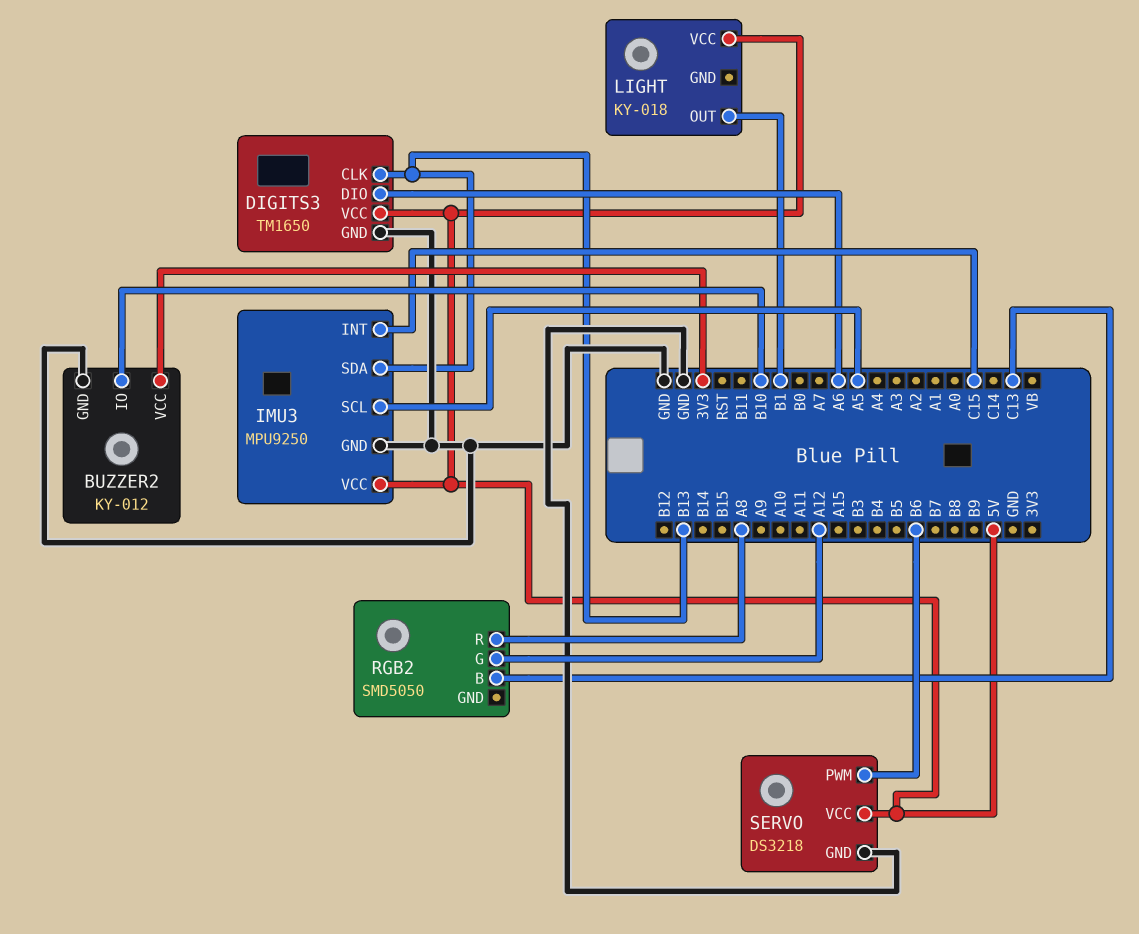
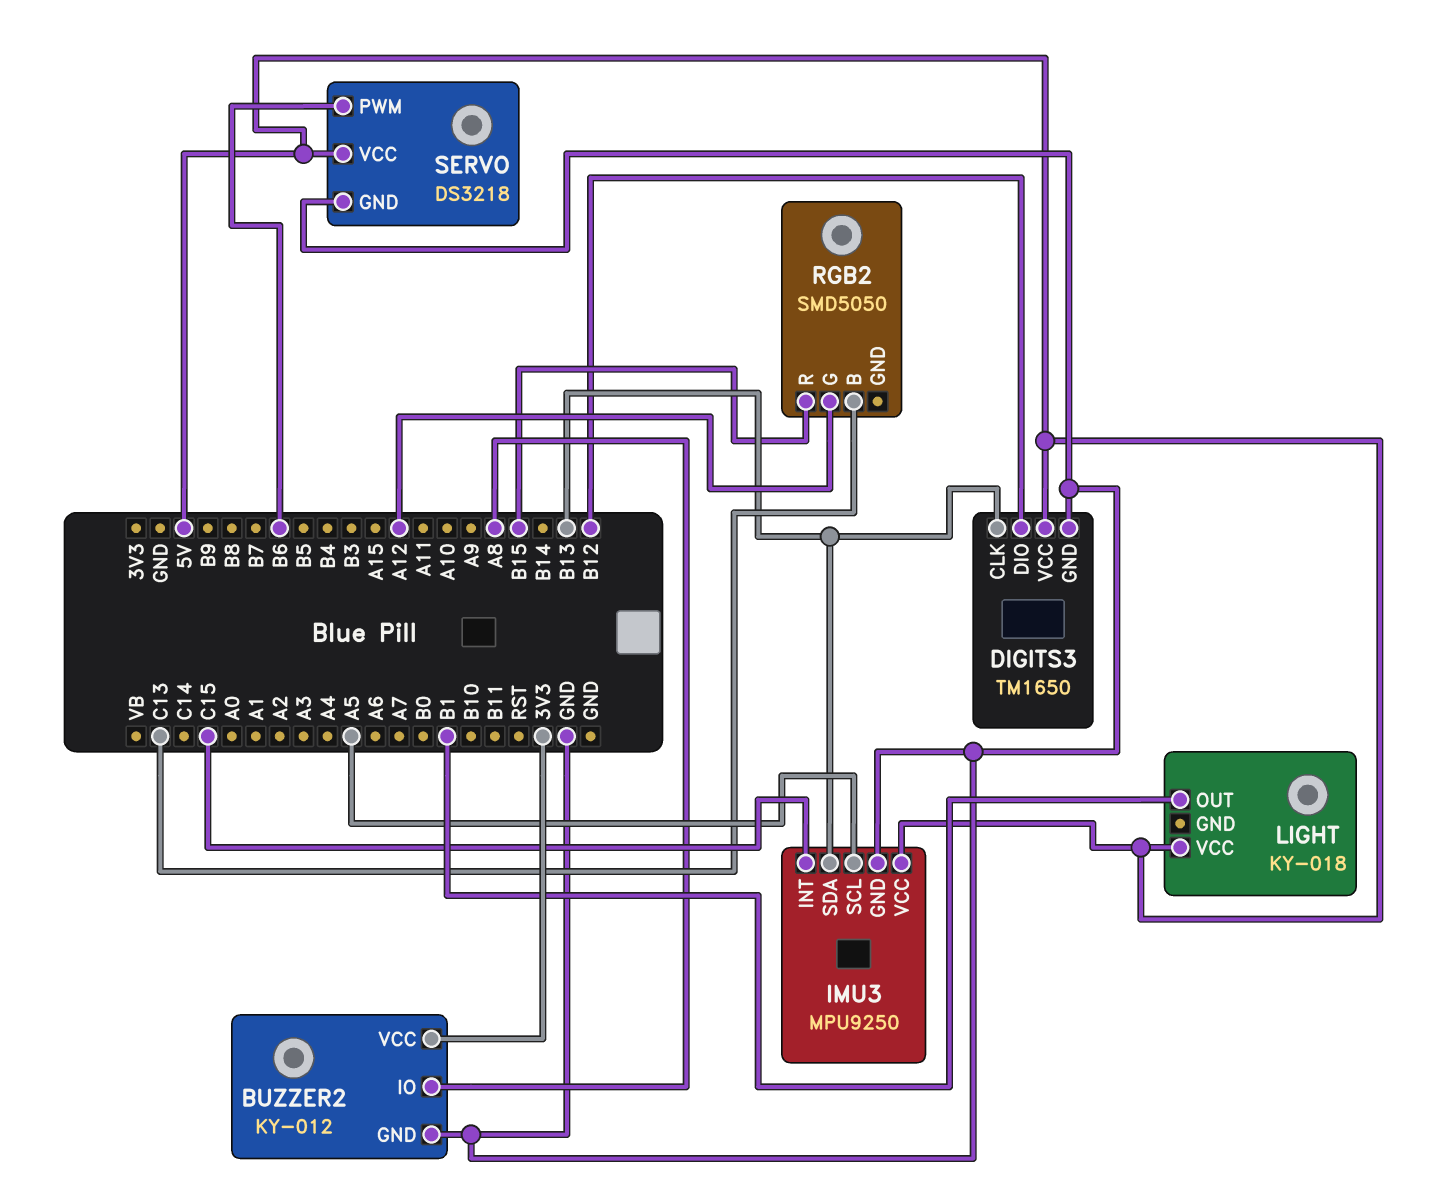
BUZZER2 pin IO: B10 -> A8
DIGITS3 pin DIO: A6 -> B12
RGB2 pin R: A8 -> B15

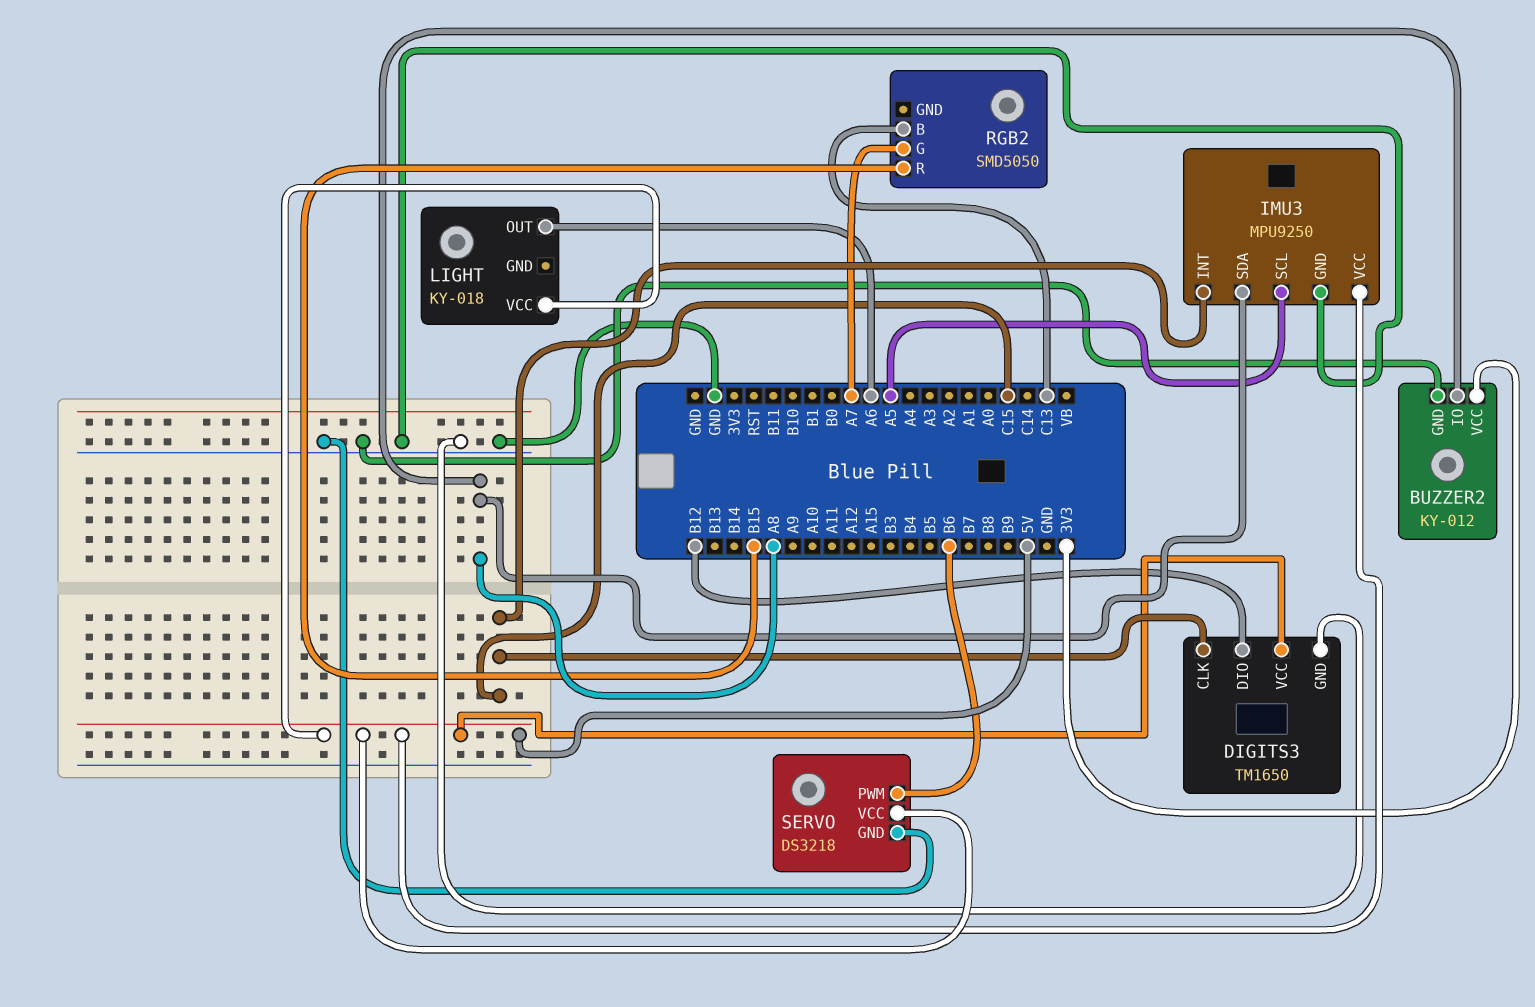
DIGITS3 pin CLK: B13 -> C15
IMU3 pin SDA: B13 -> A8
LIGHT pin OUT: B1 -> A6
RGB2 pin G: A12 -> A7

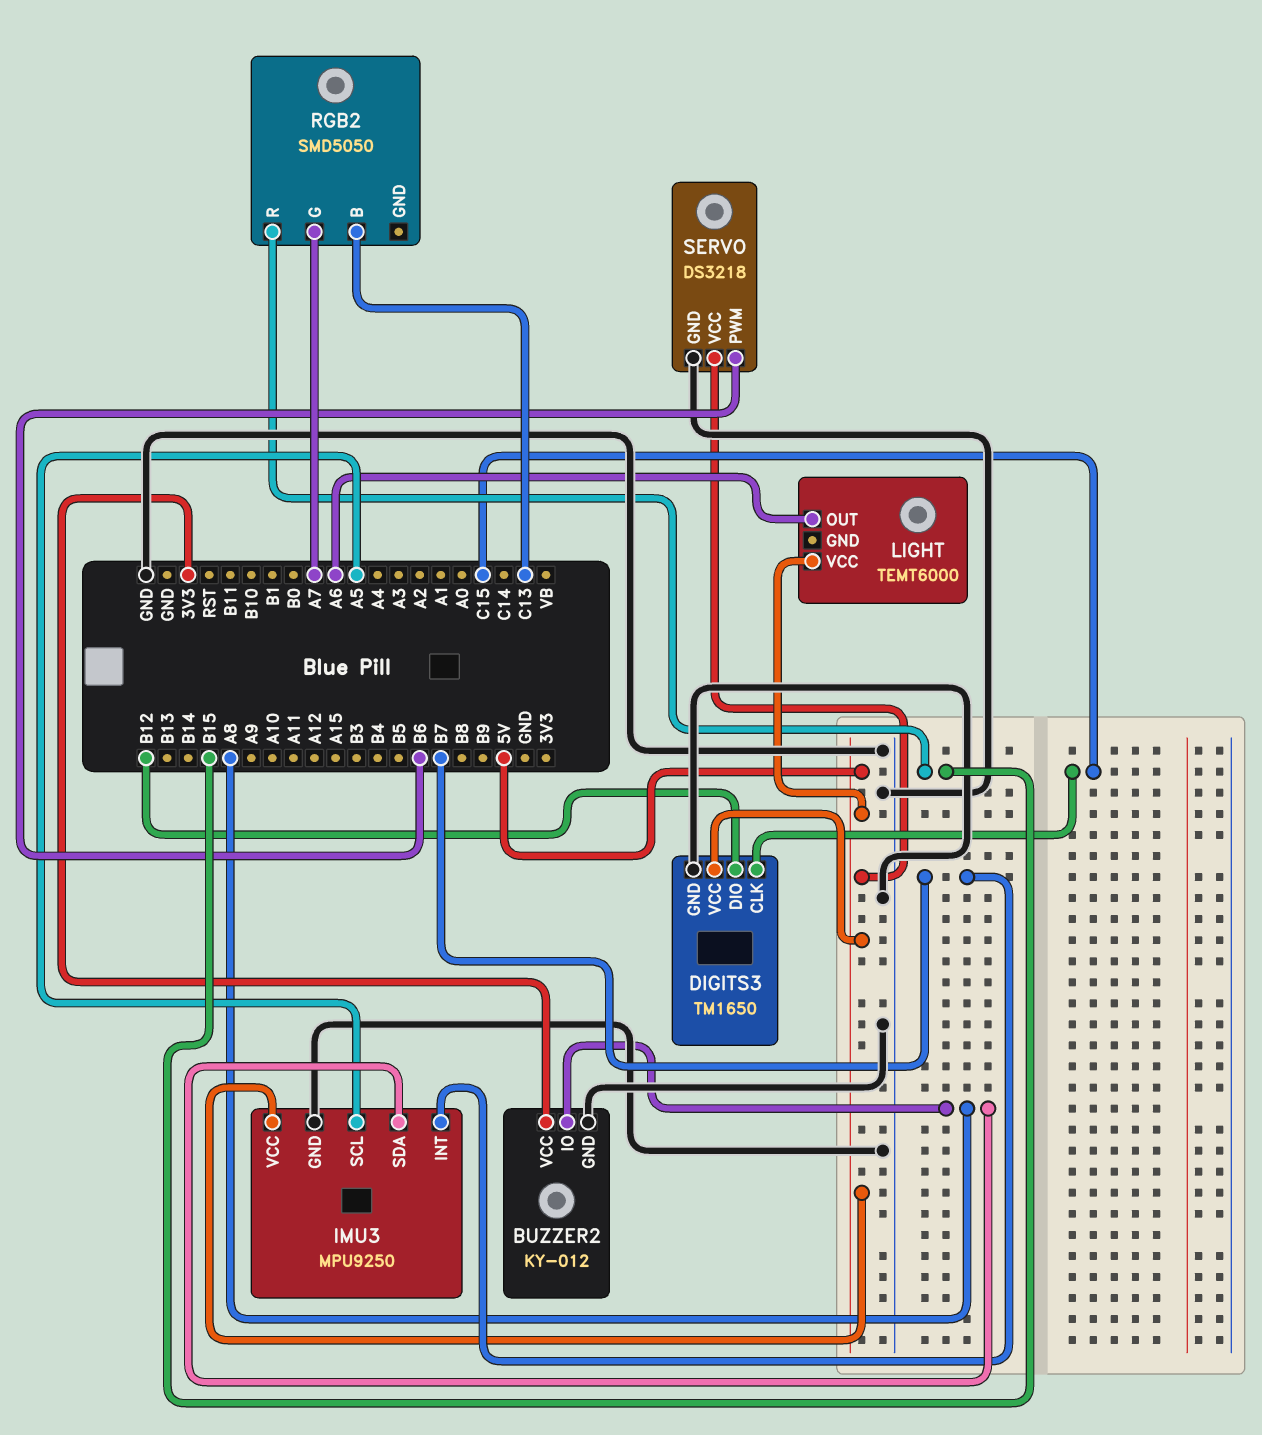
IMU3 pin INT: C15 -> B7
LIGHT: KY-018 -> TEMT6000

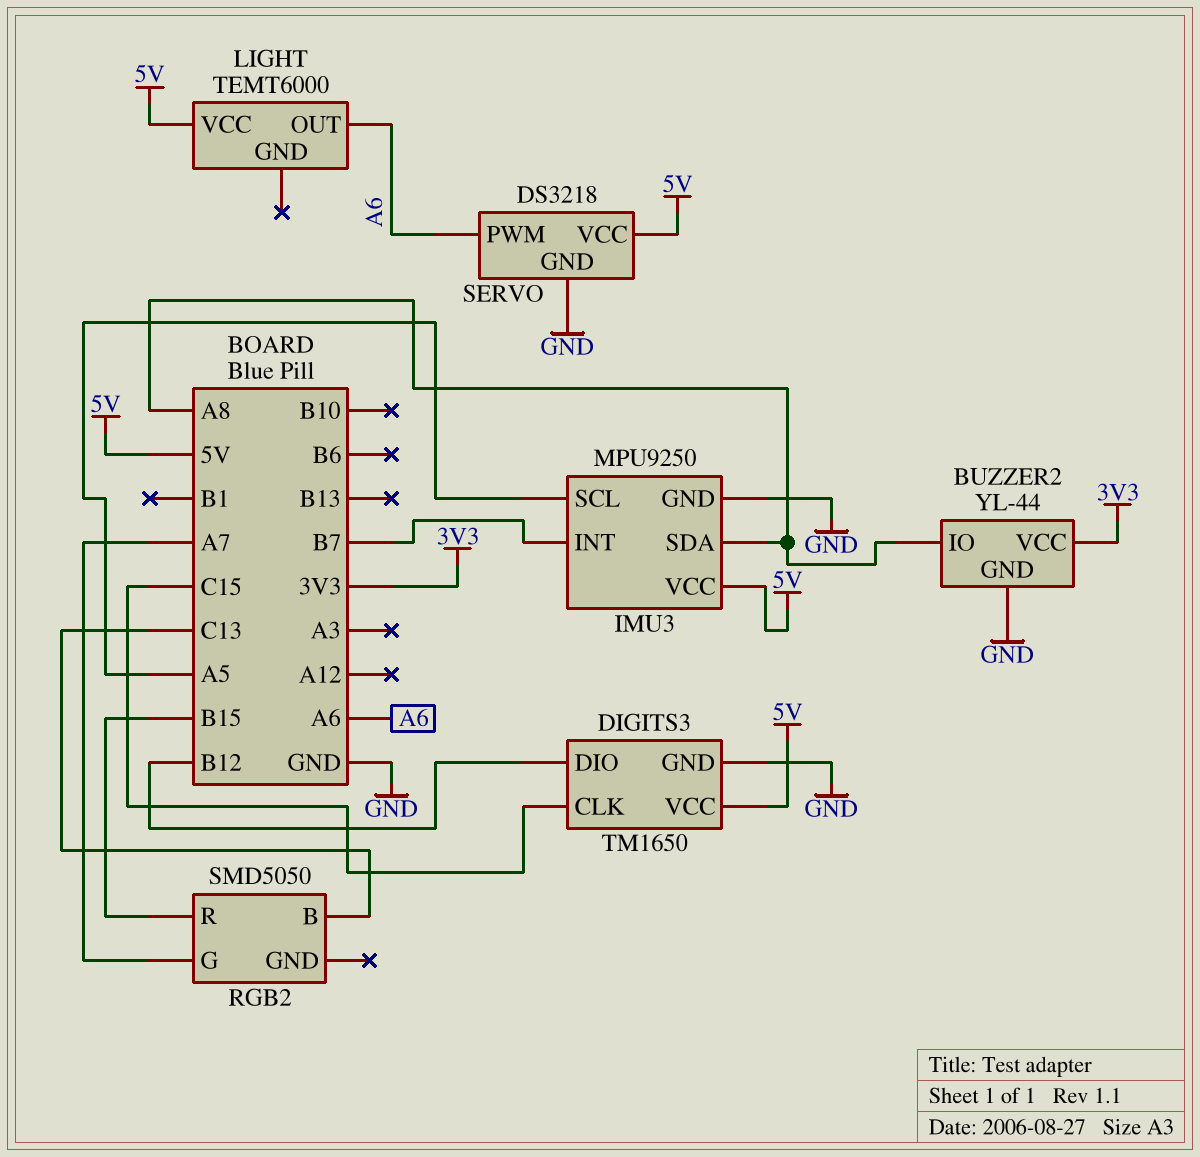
BUZZER2: KY-012 -> YL-44
SERVO pin PWM: B6 -> A6

